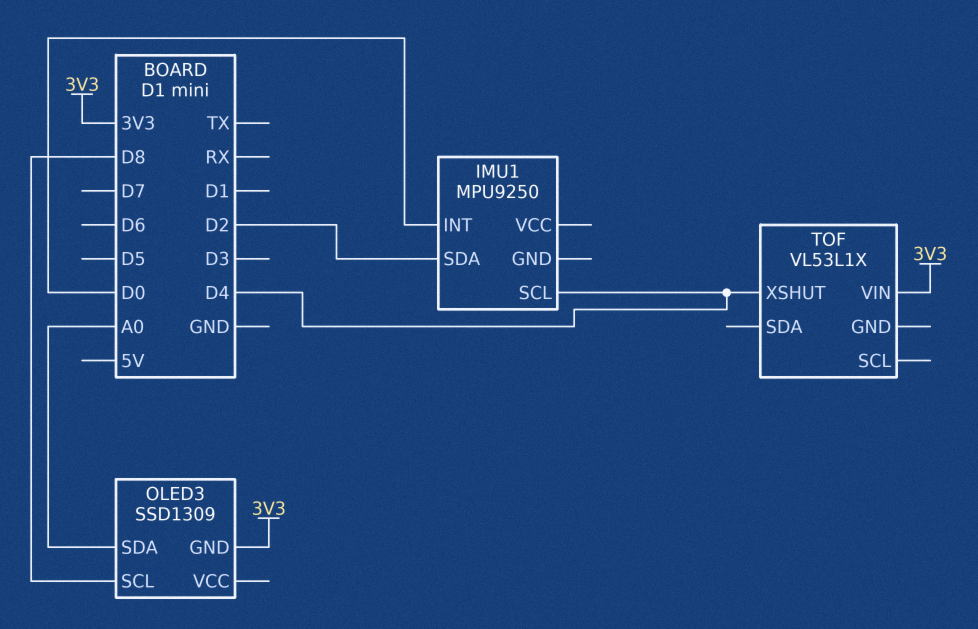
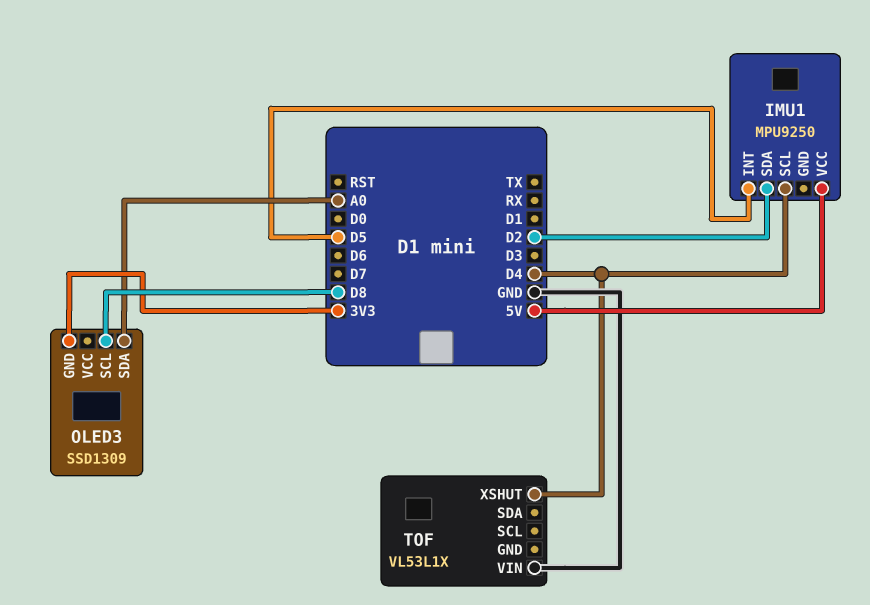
IMU1 pin INT: D0 -> D5
IMU1 pin VCC: none -> 5V
TOF pin VIN: 3V3 -> GND

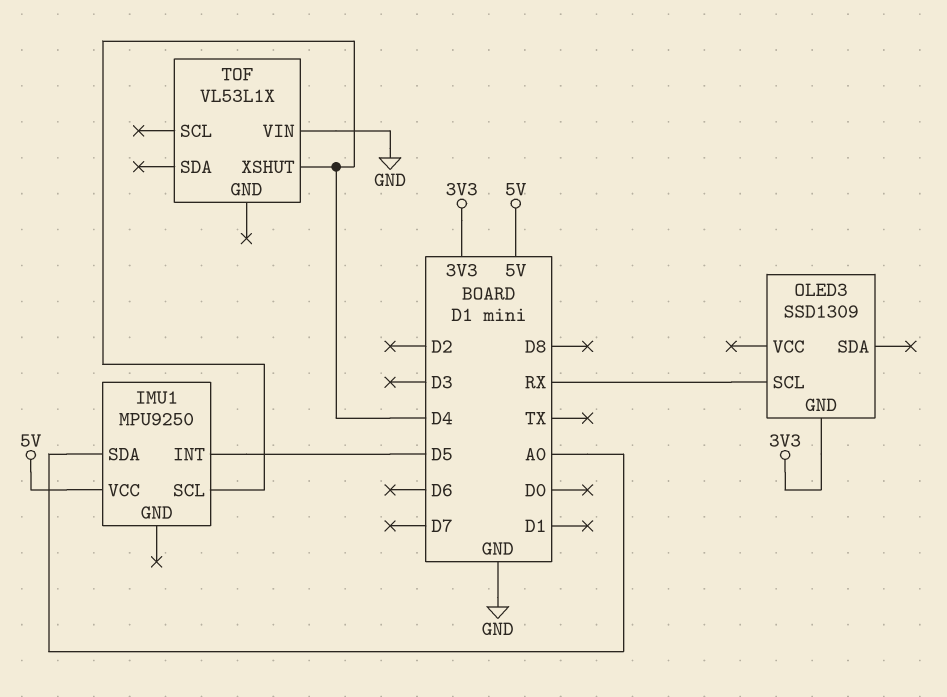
IMU1 pin SDA: D2 -> A0
OLED3 pin SCL: D8 -> RX
OLED3 pin SDA: A0 -> none

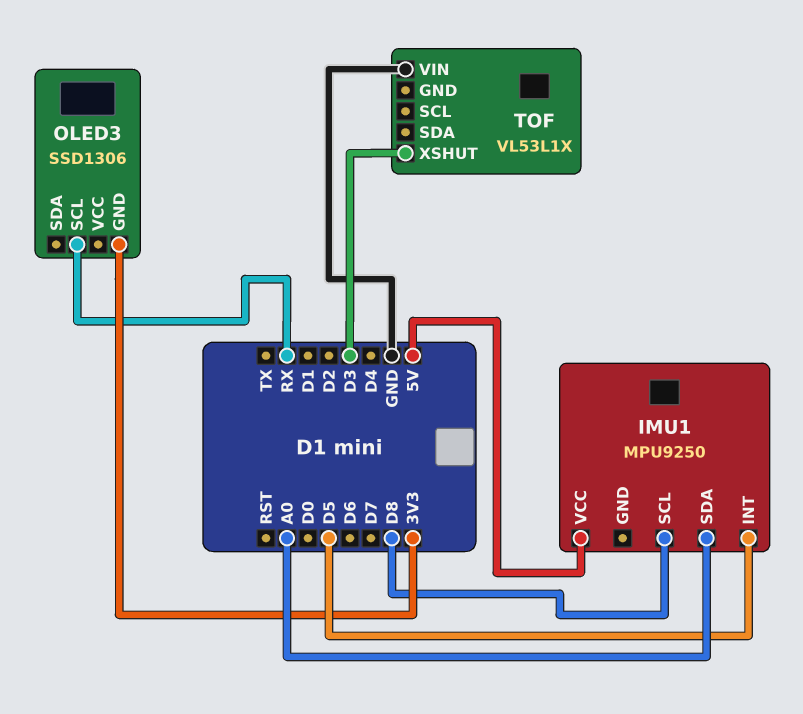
IMU1 pin SCL: D4 -> D8
OLED3: SSD1309 -> SSD1306
TOF pin XSHUT: D4 -> D3

